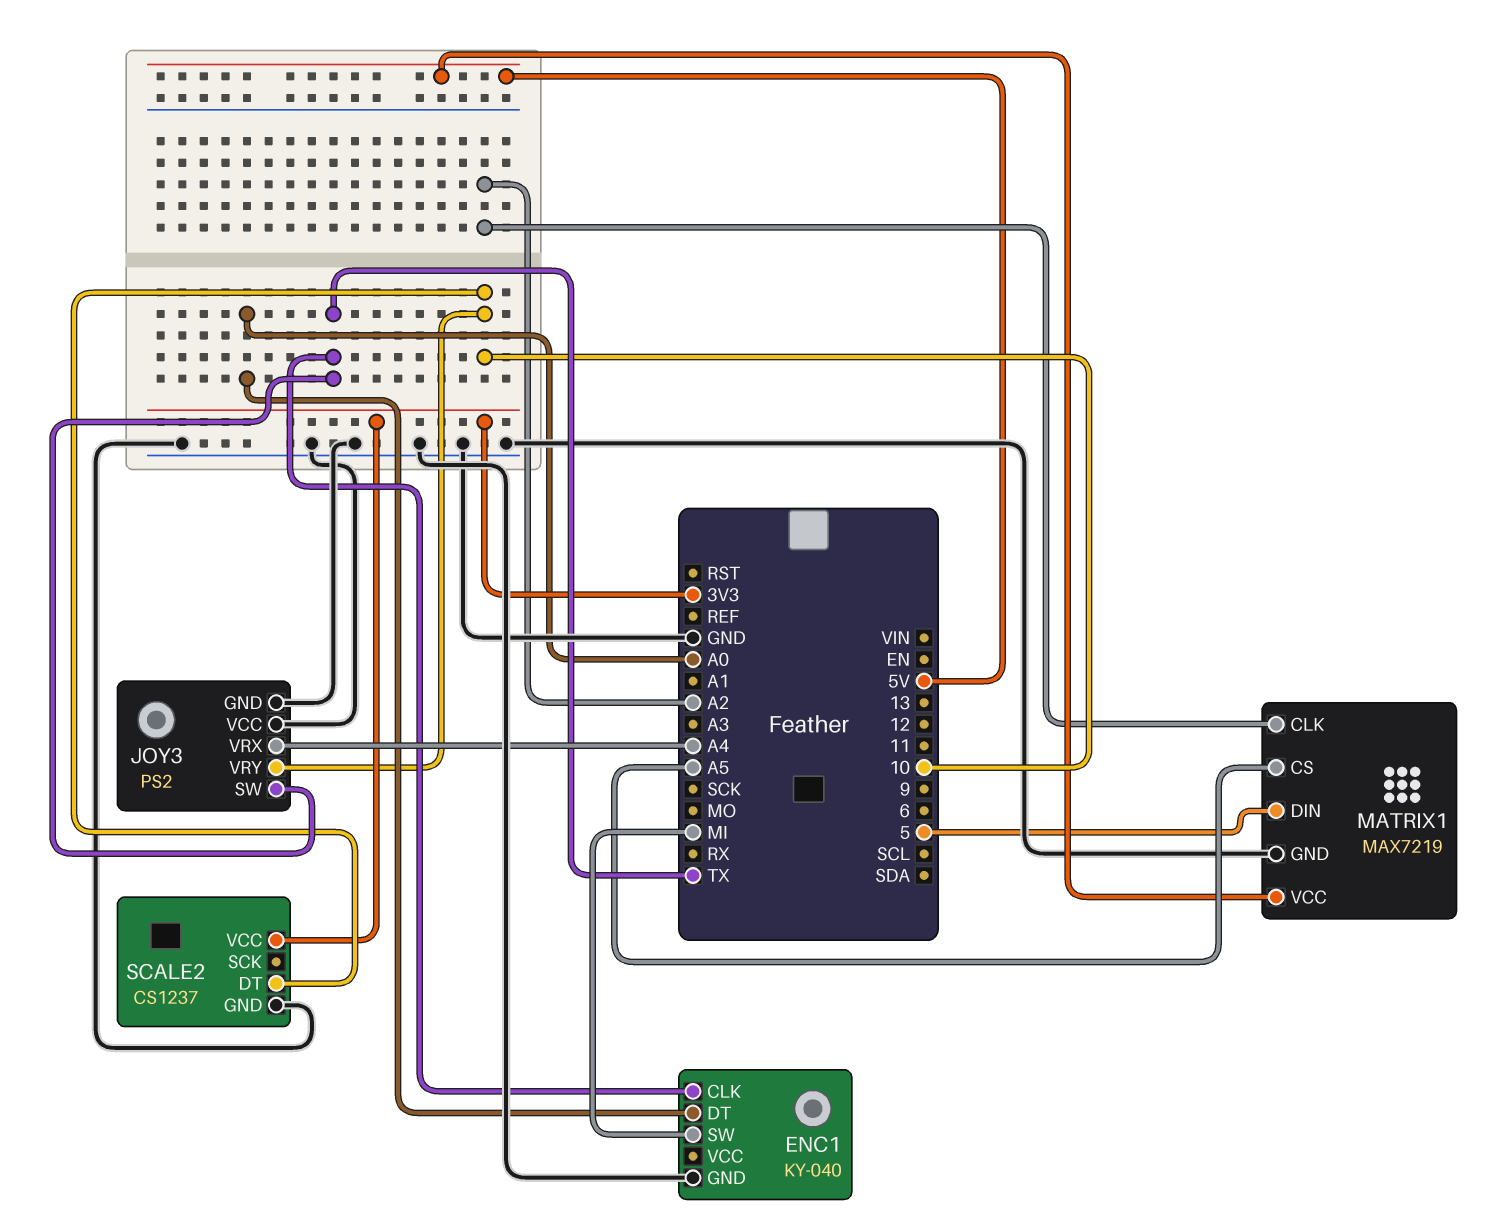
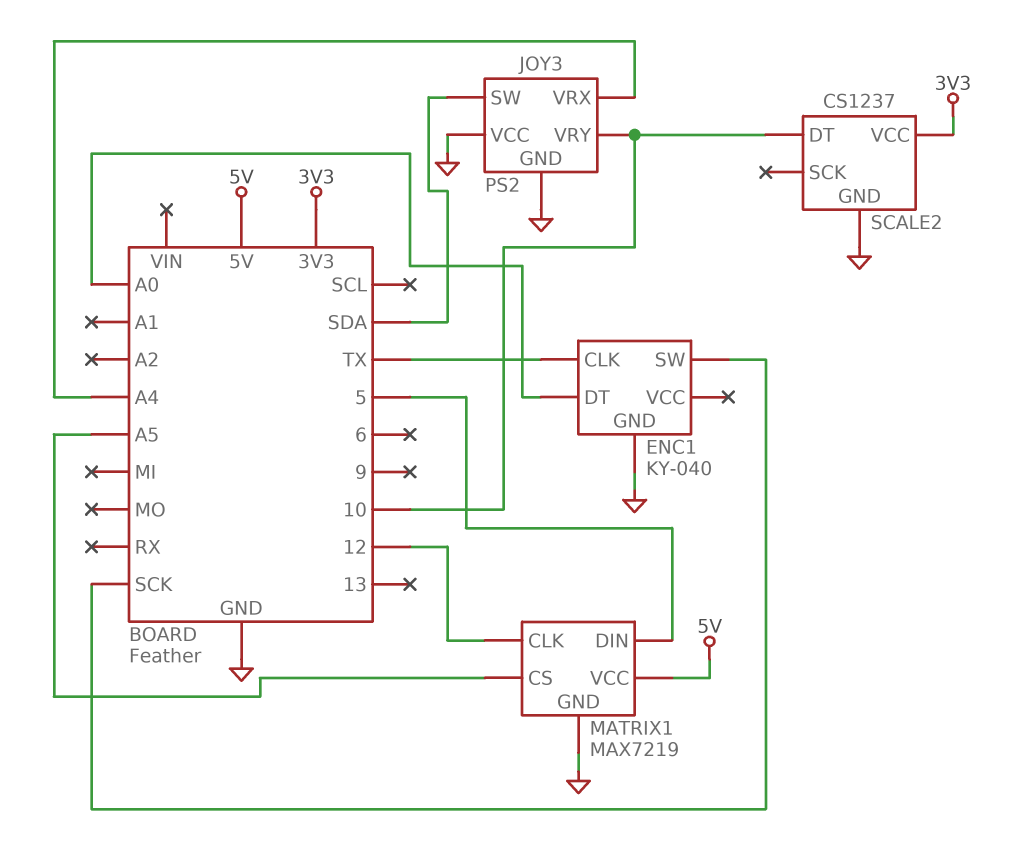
ENC1 pin SW: MI -> SCK
JOY3 pin SW: TX -> SDA
MATRIX1 pin CLK: A2 -> 12

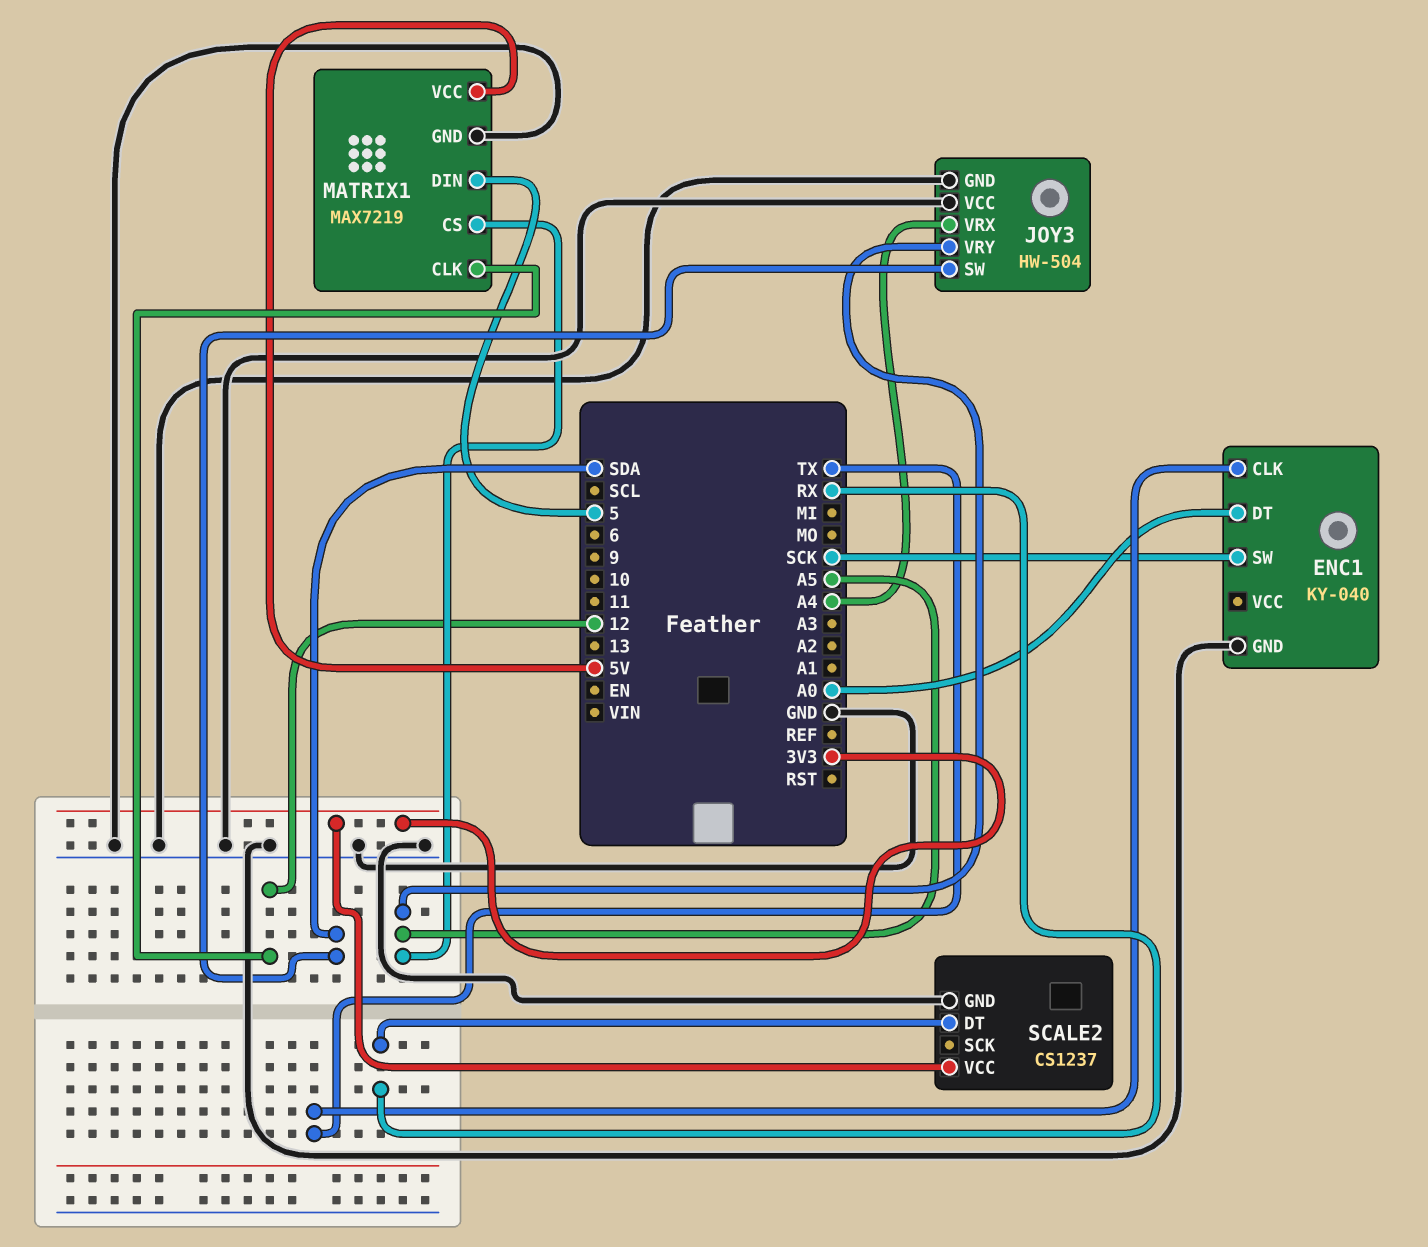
JOY3: PS2 -> HW-504
JOY3 pin VRY: 10 -> A5
SCALE2 pin DT: 10 -> RX

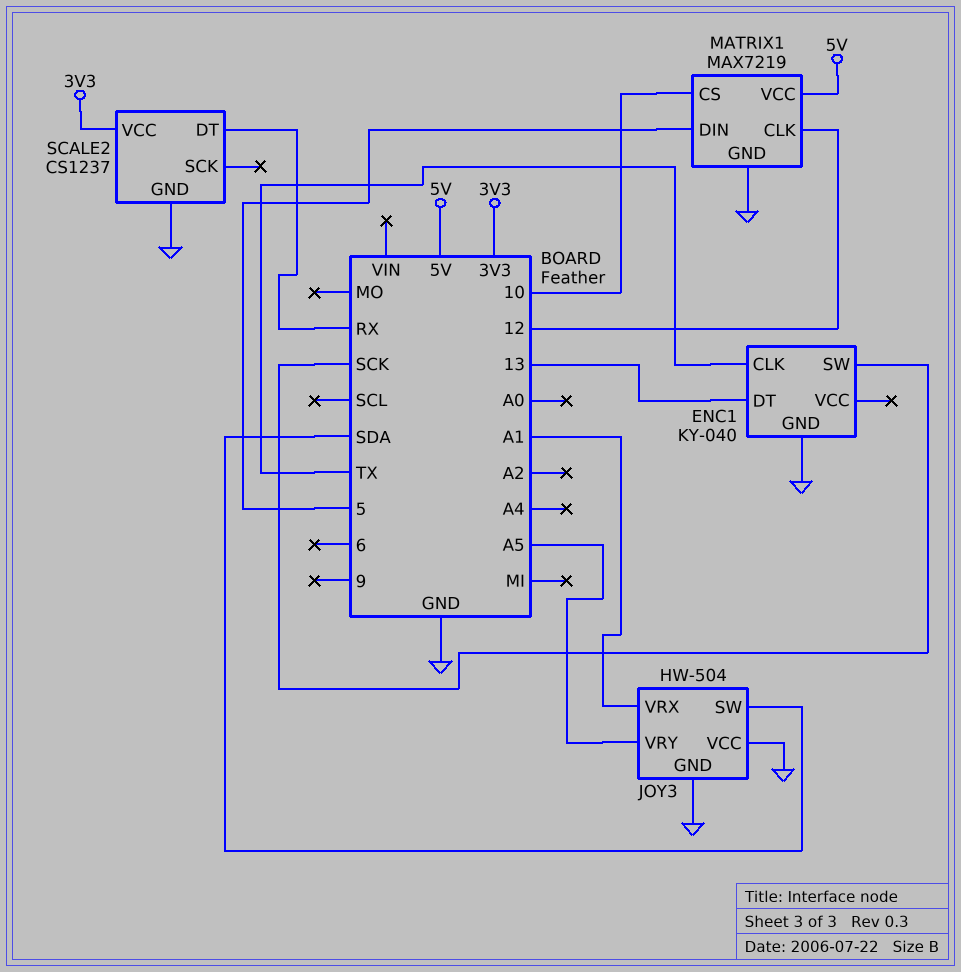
ENC1 pin DT: A0 -> 13
JOY3 pin VRX: A4 -> A1
MATRIX1 pin CS: A5 -> 10

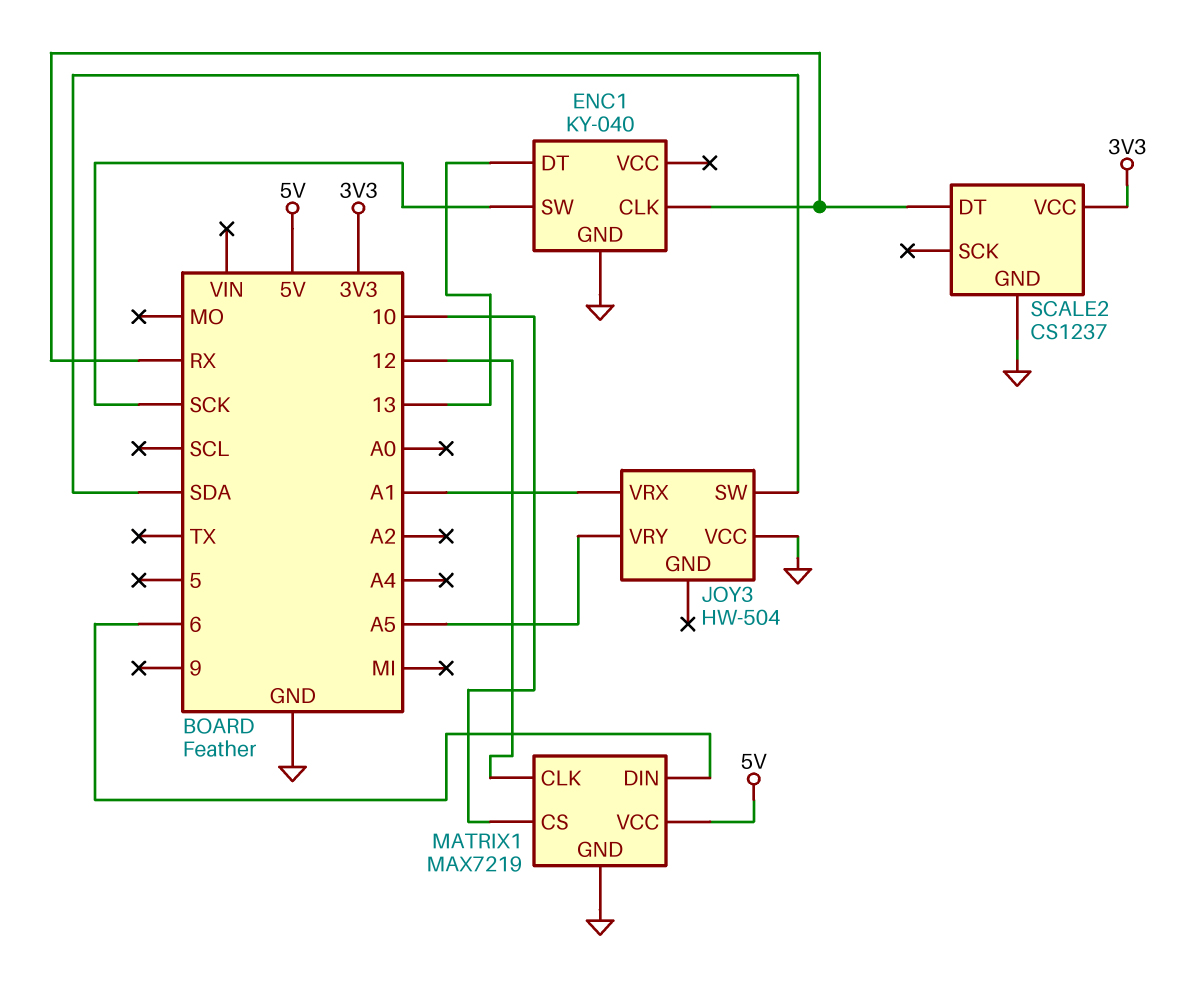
ENC1 pin CLK: TX -> RX
JOY3 pin GND: GND -> none
MATRIX1 pin DIN: 5 -> 6

